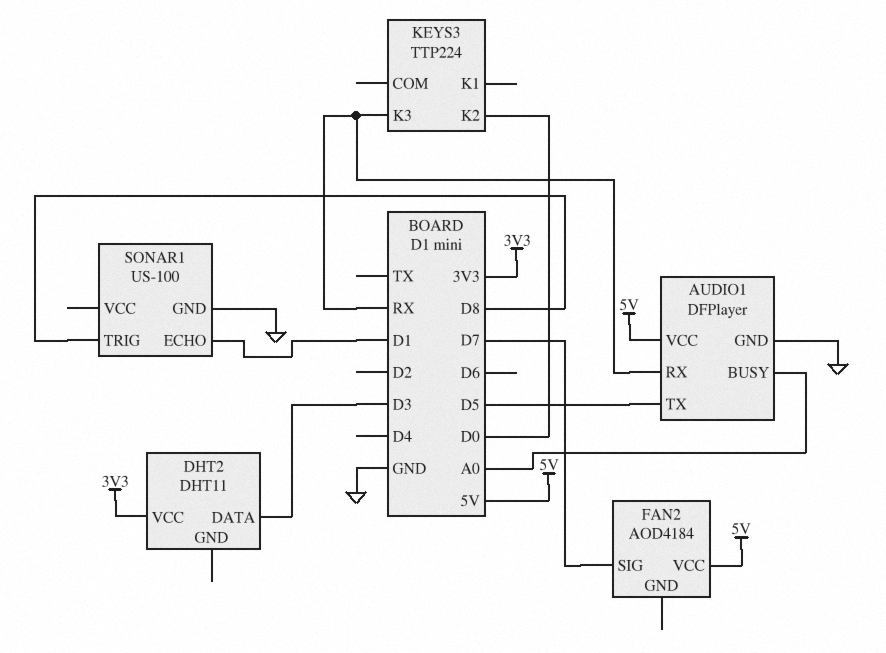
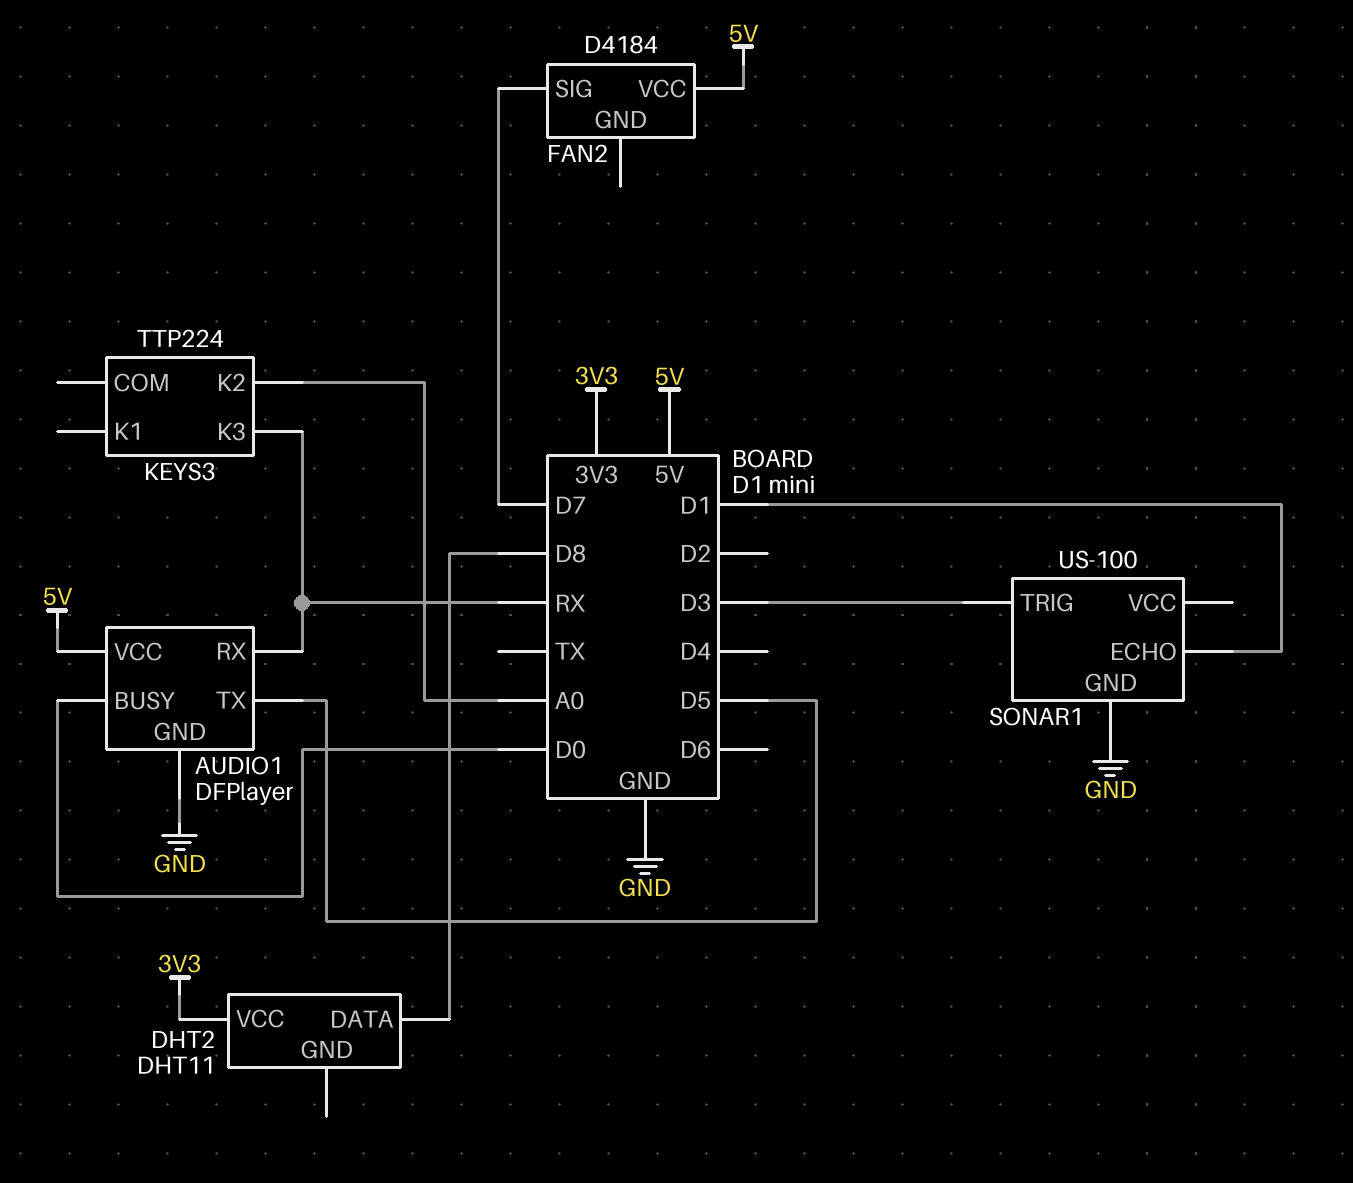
AUDIO1 pin BUSY: A0 -> D0
DHT2 pin DATA: D3 -> D8
FAN2: AOD4184 -> D4184
KEYS3 pin K2: D0 -> A0
SONAR1 pin TRIG: D8 -> D3

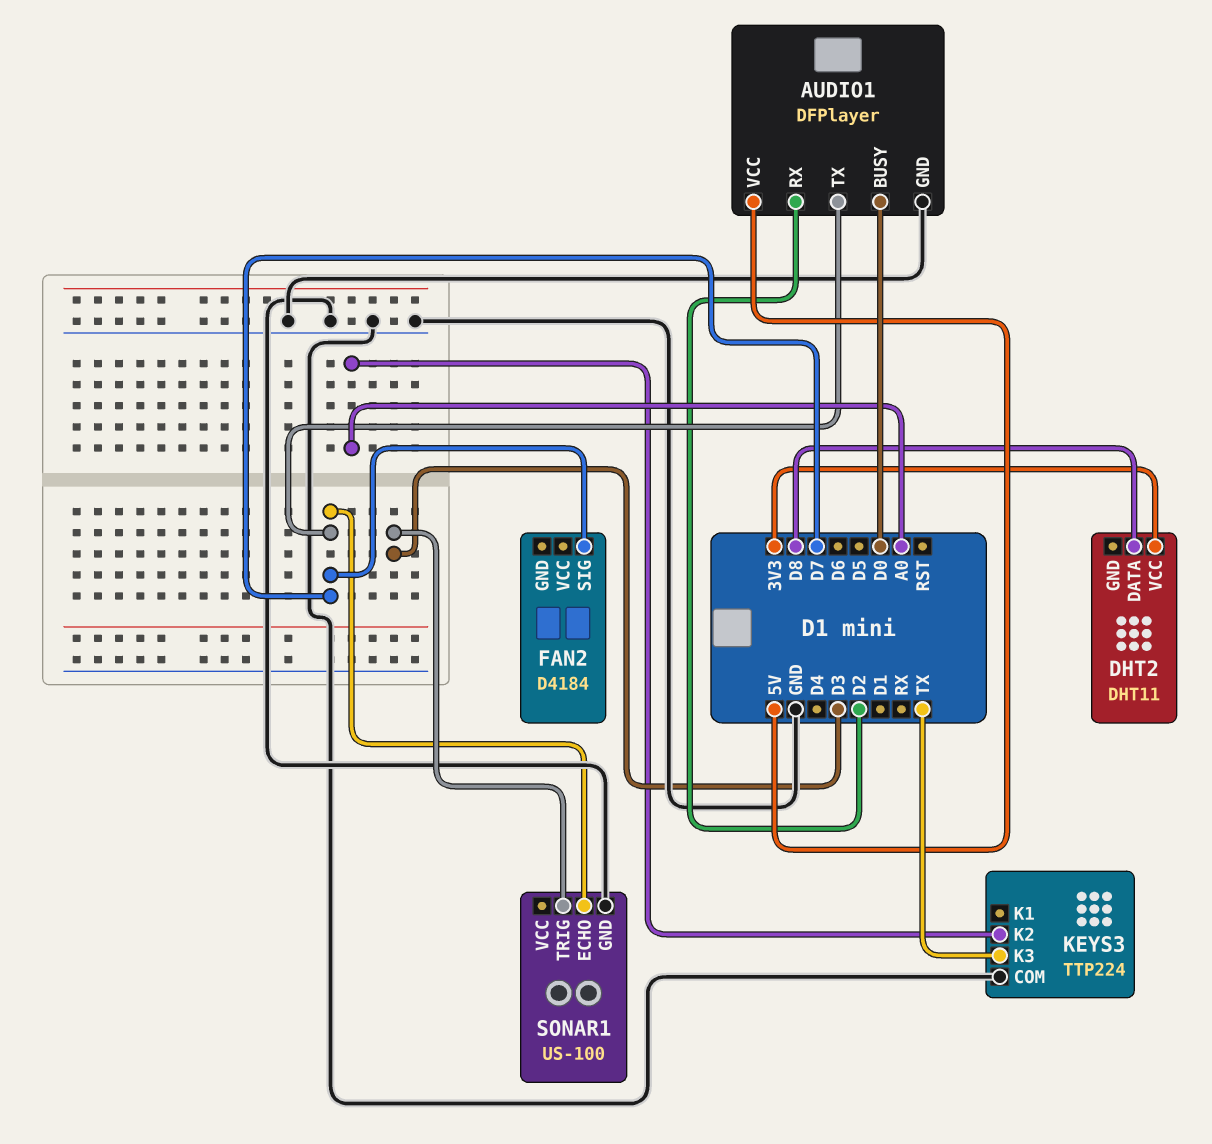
AUDIO1 pin RX: RX -> D2
AUDIO1 pin TX: D5 -> D7
FAN2 pin VCC: 5V -> none
KEYS3 pin COM: none -> GND
KEYS3 pin K3: RX -> TX
SONAR1 pin ECHO: D1 -> D7

